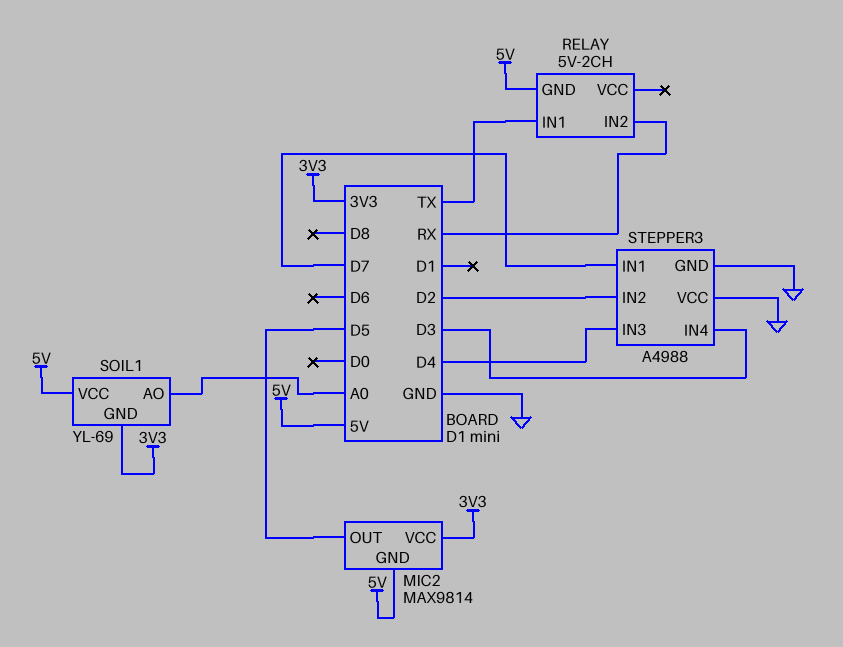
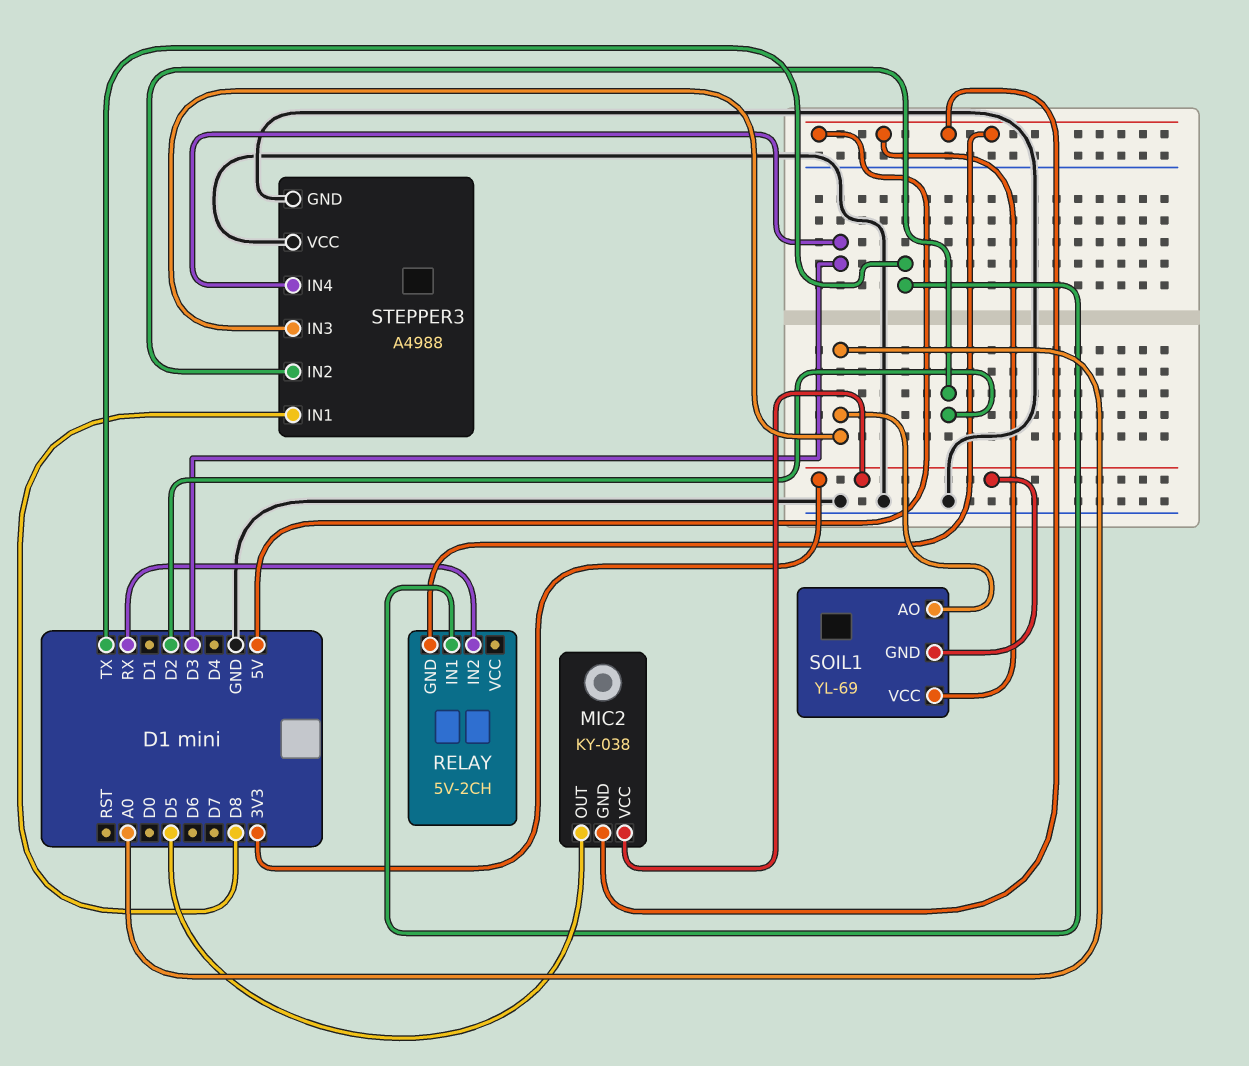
MIC2: MAX9814 -> KY-038
STEPPER3 pin IN1: D7 -> D8
STEPPER3 pin IN3: D4 -> A0

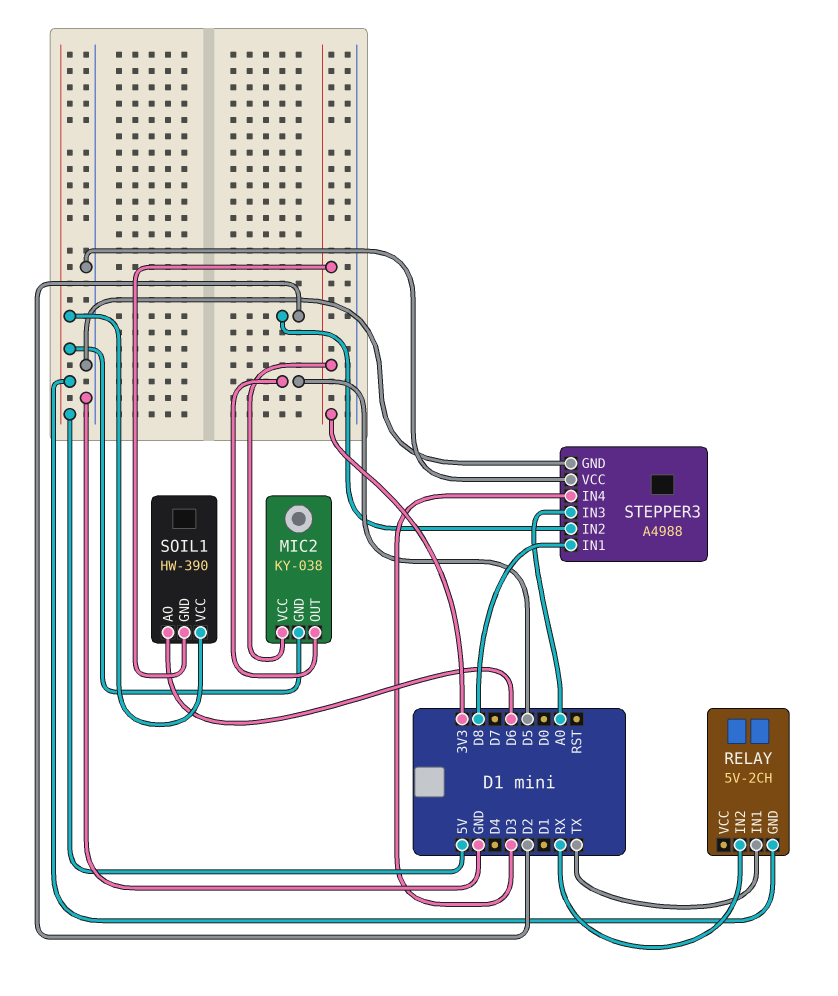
SOIL1: YL-69 -> HW-390
SOIL1 pin AO: A0 -> D6

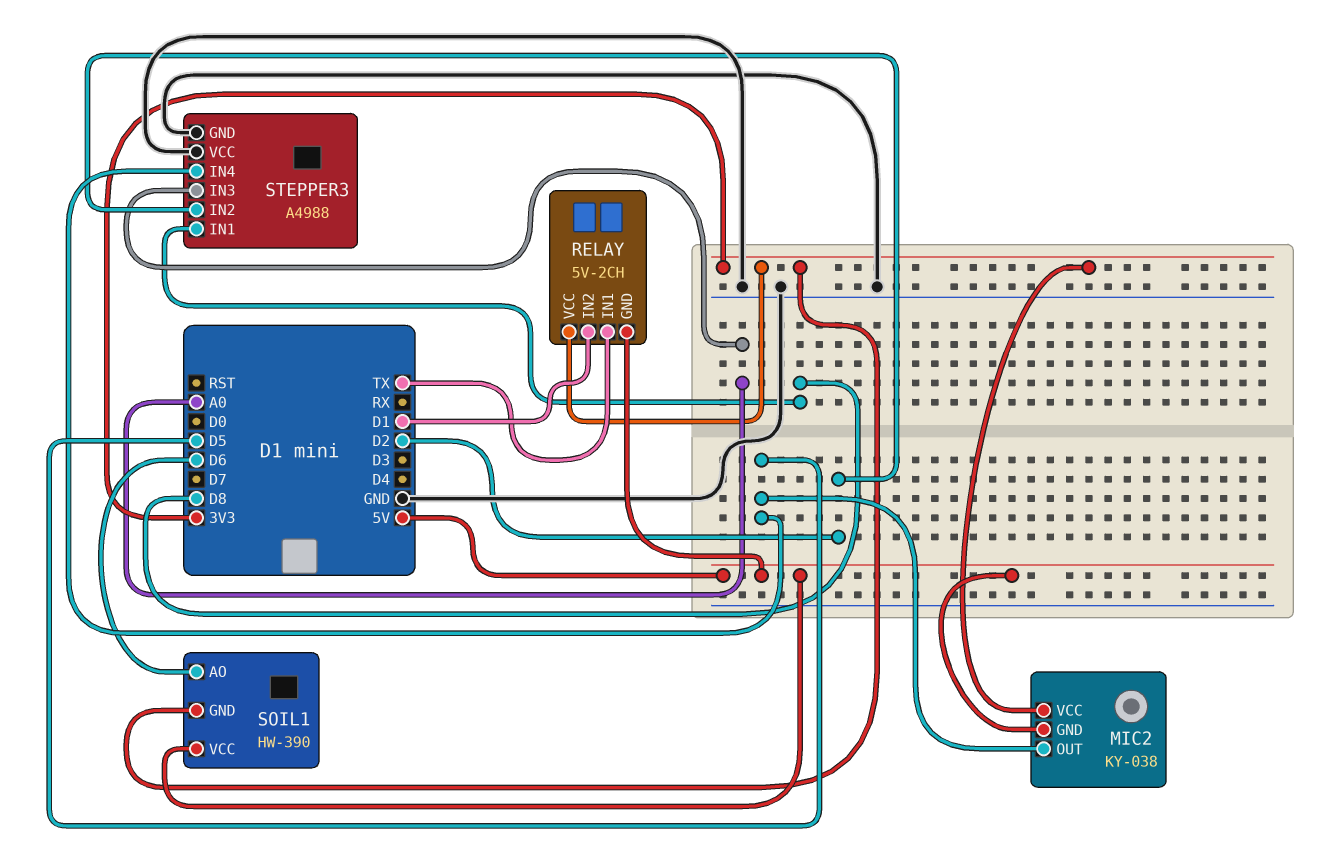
RELAY pin IN2: RX -> D1
RELAY pin VCC: none -> 3V3
STEPPER3 pin IN4: D3 -> D5

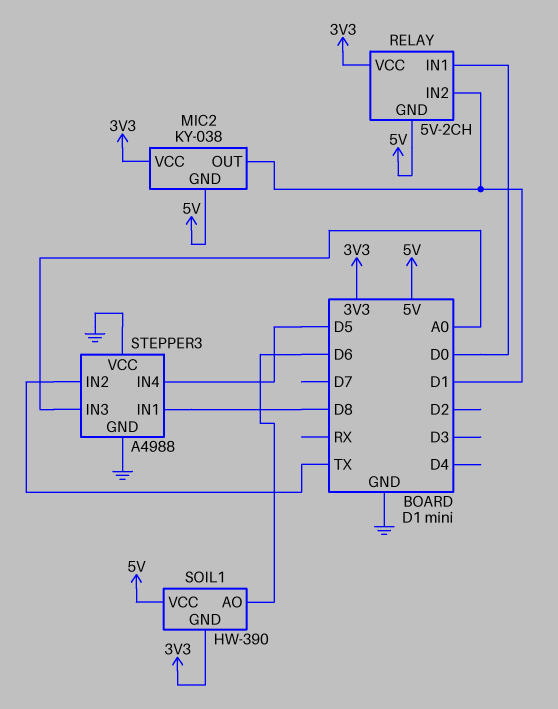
MIC2 pin OUT: D5 -> D1
RELAY pin IN1: TX -> D0
STEPPER3 pin IN2: D2 -> TX

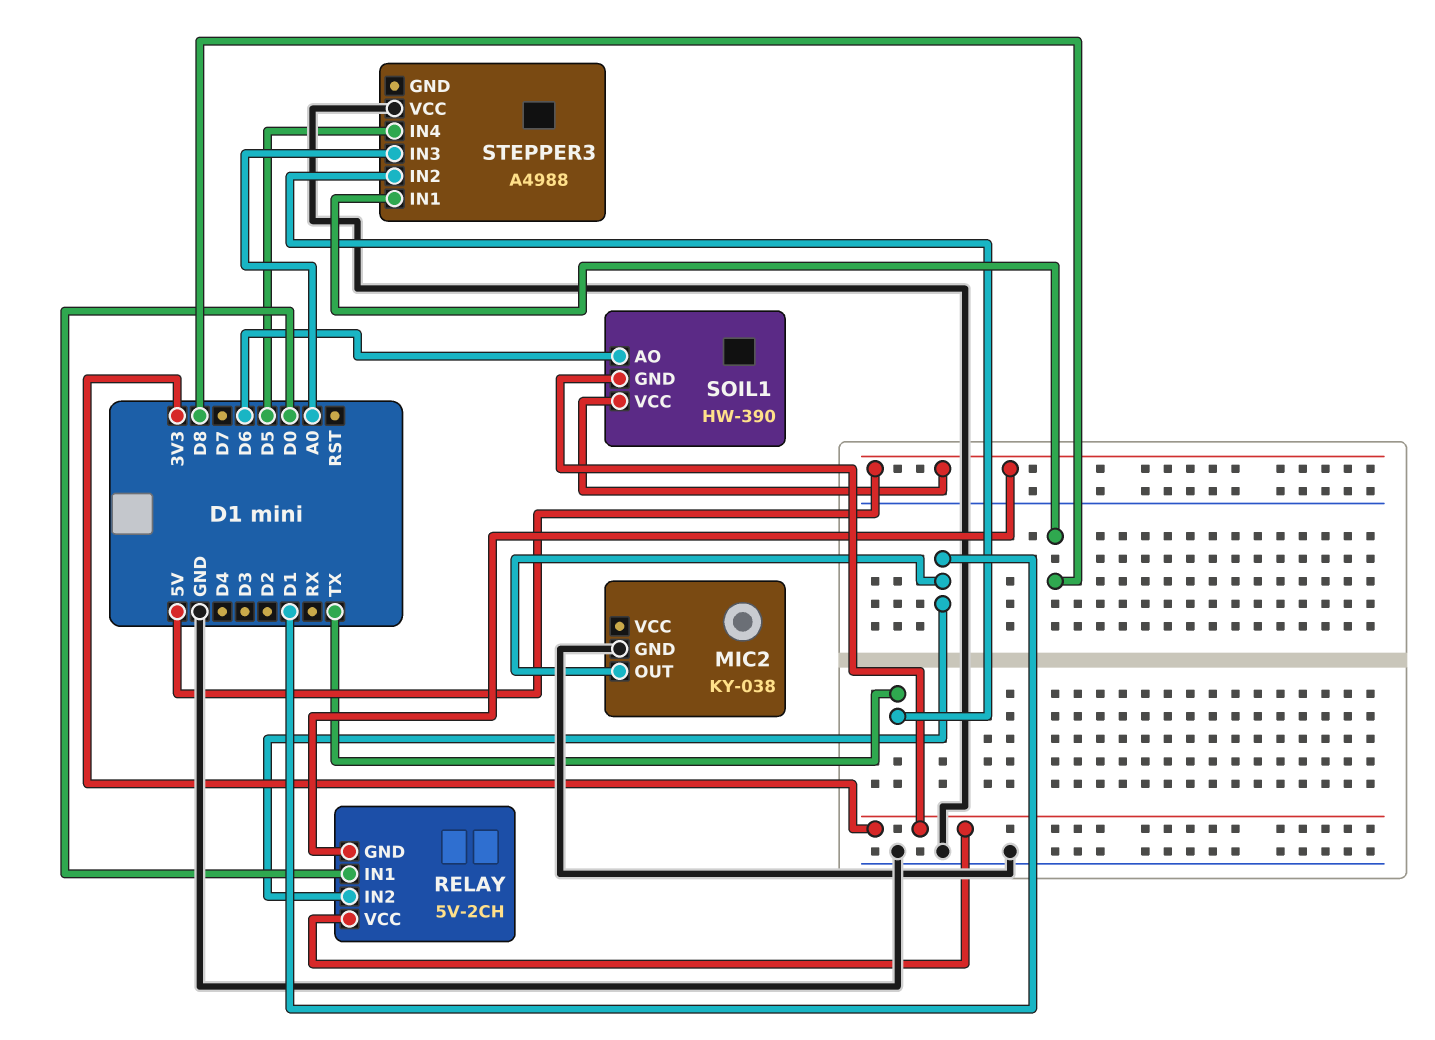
MIC2 pin GND: 5V -> GND
MIC2 pin VCC: 3V3 -> none
STEPPER3 pin GND: GND -> none

